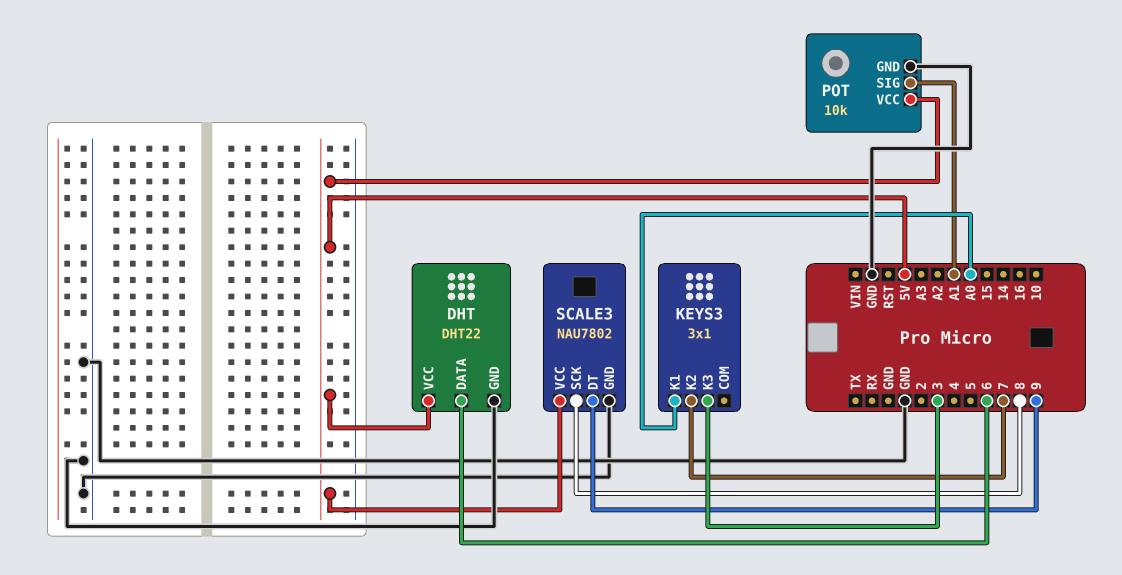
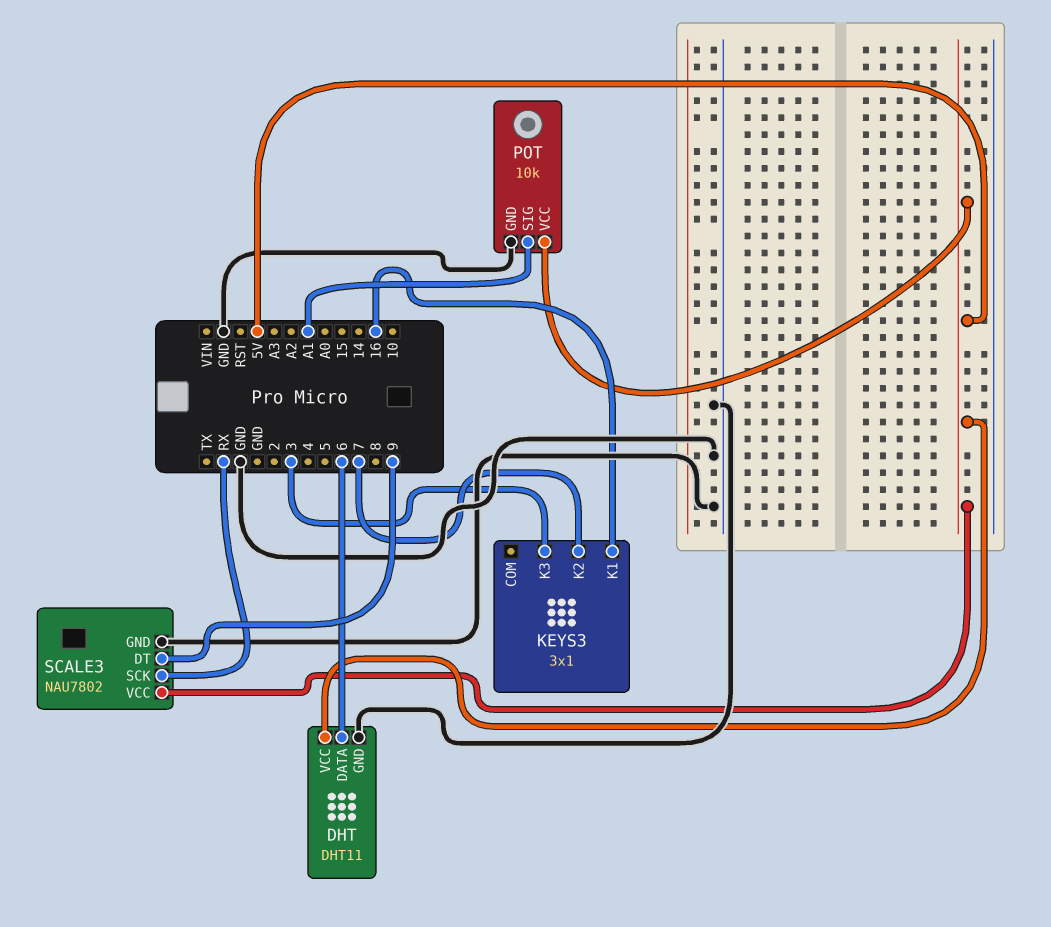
DHT: DHT22 -> DHT11
KEYS3 pin K1: A0 -> 16
SCALE3 pin SCK: 8 -> RX

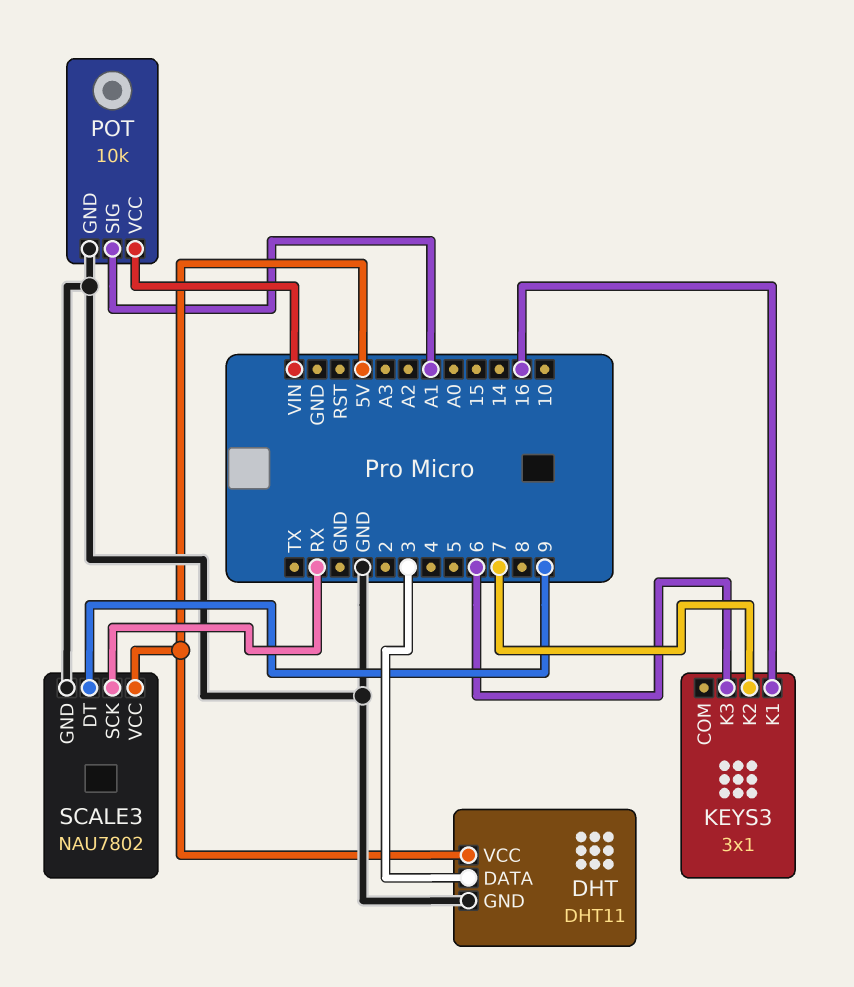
DHT pin DATA: 6 -> 3
KEYS3 pin K3: 3 -> 6
POT pin VCC: 5V -> VIN

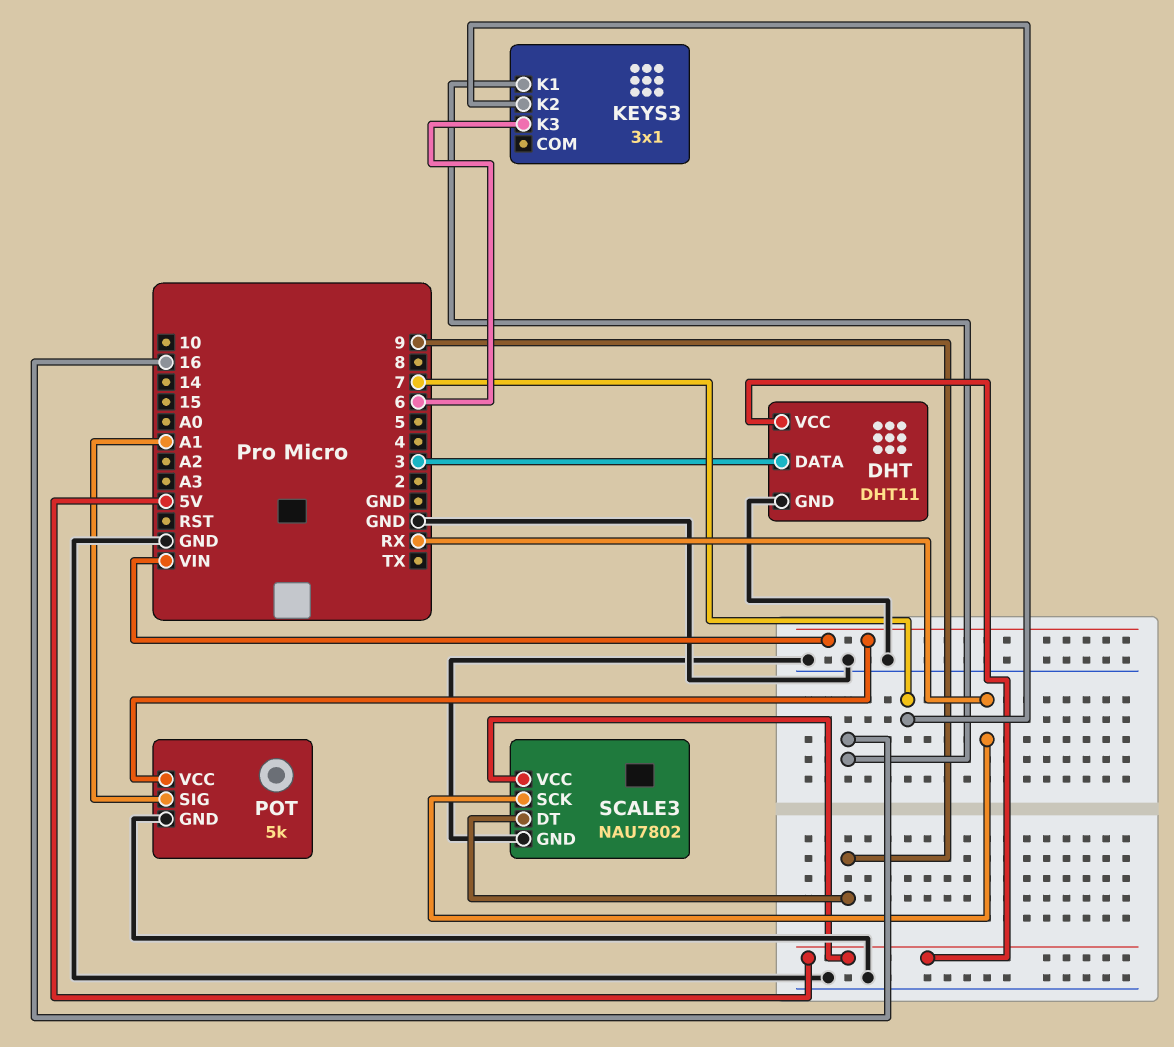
POT: 10k -> 5k

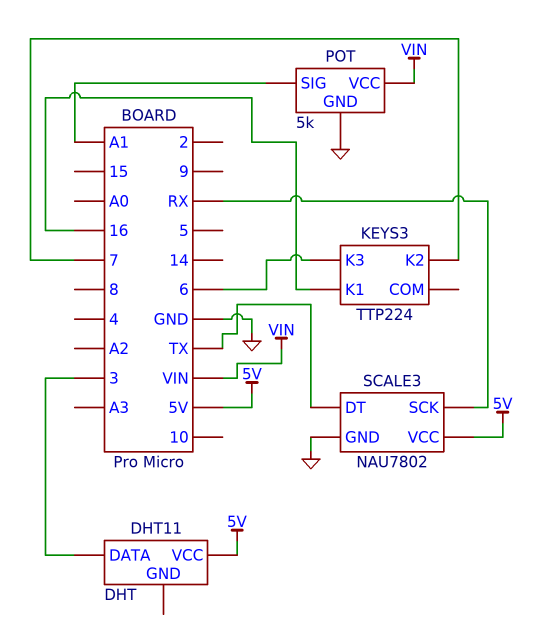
DHT pin GND: GND -> none
KEYS3: 3x1 -> TTP224
SCALE3 pin DT: 9 -> TX

